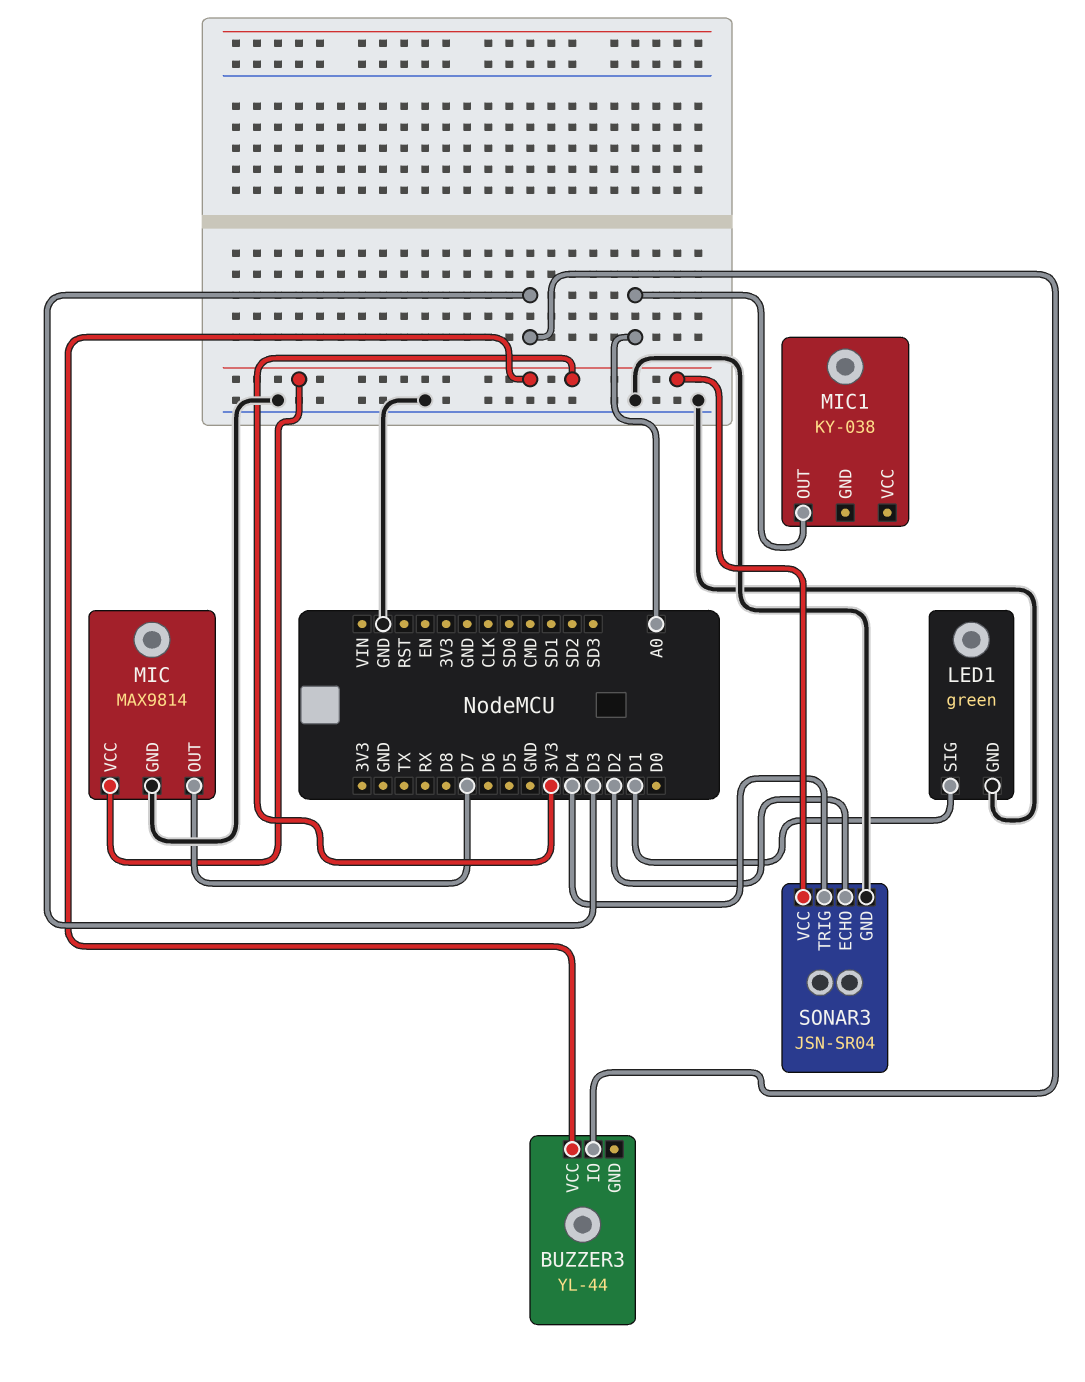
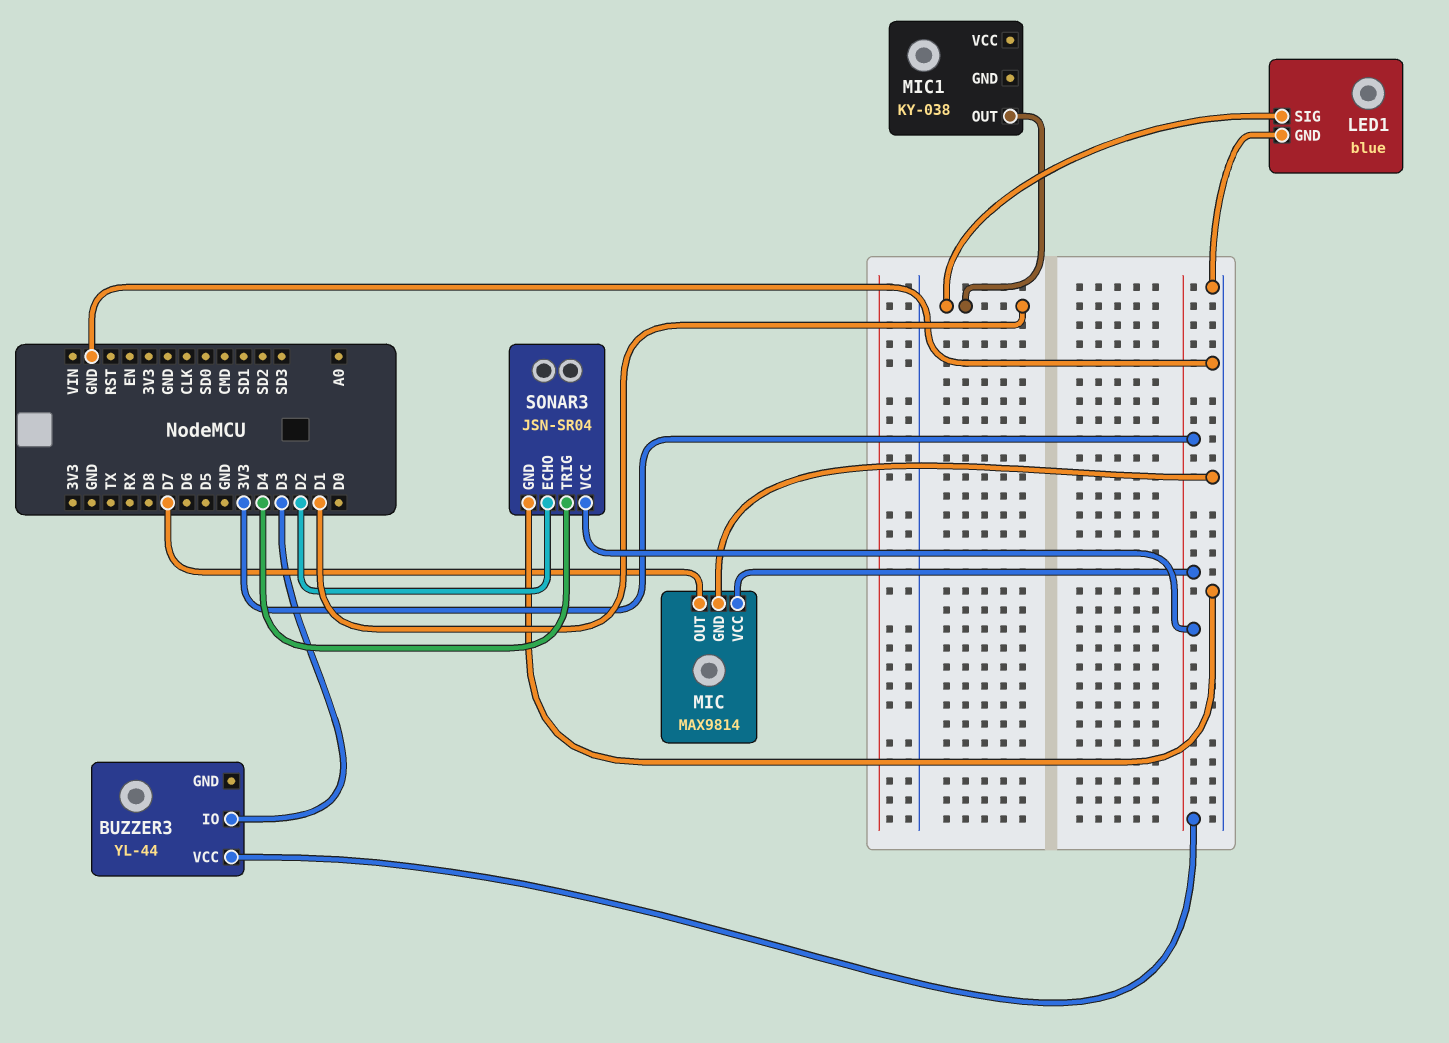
LED1: green -> blue
MIC1 pin OUT: A0 -> D1

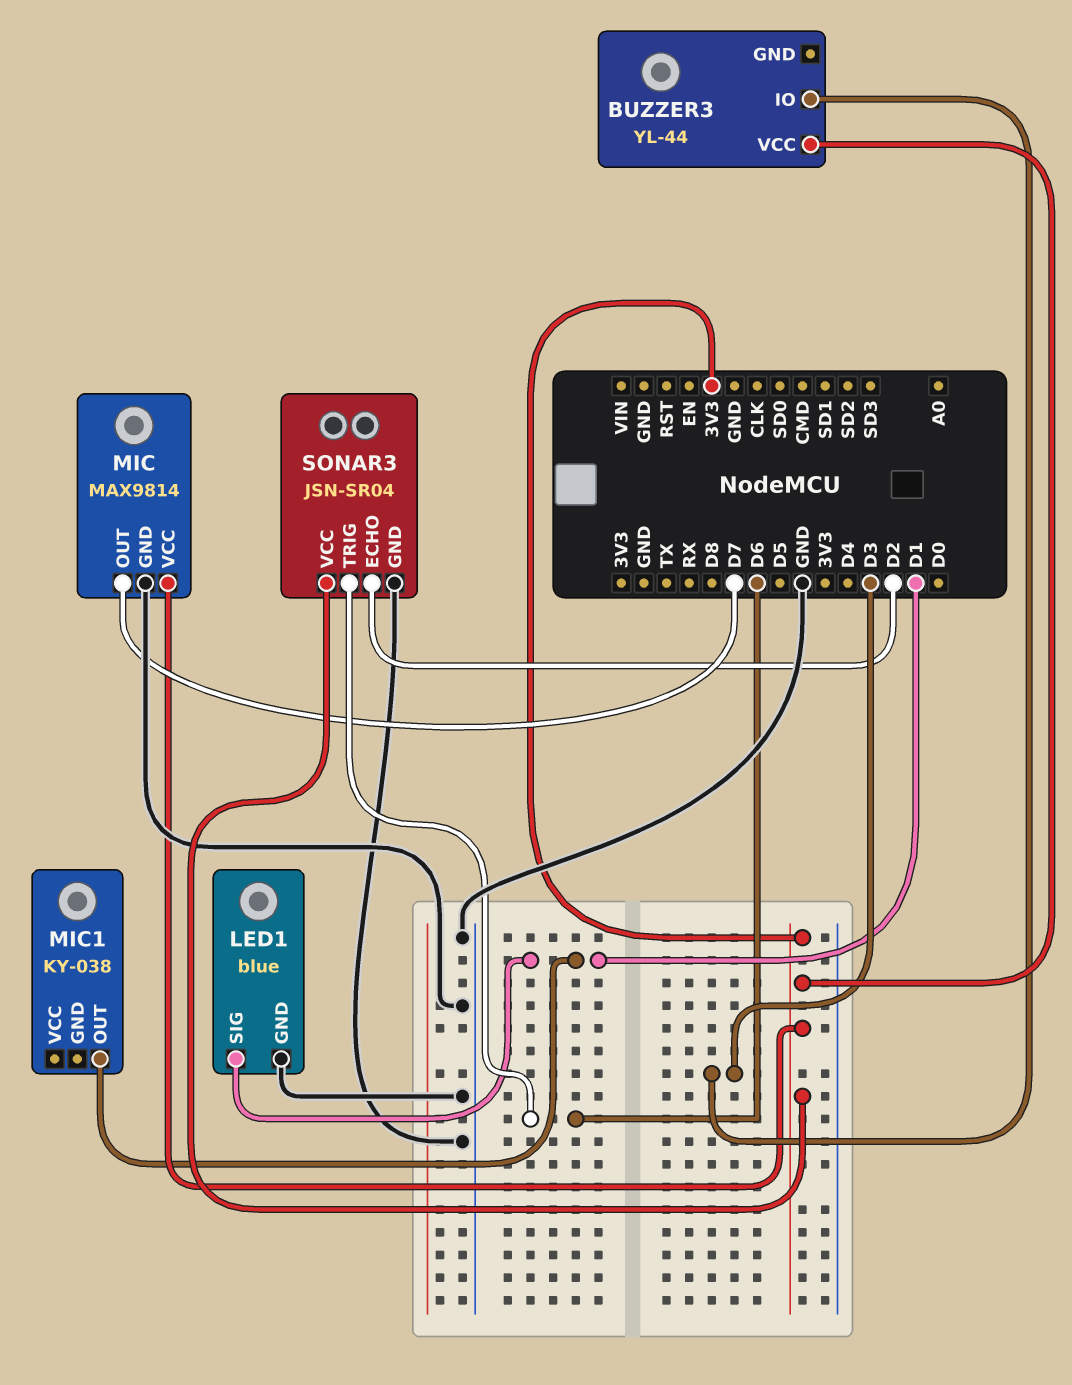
SONAR3 pin TRIG: D4 -> D6

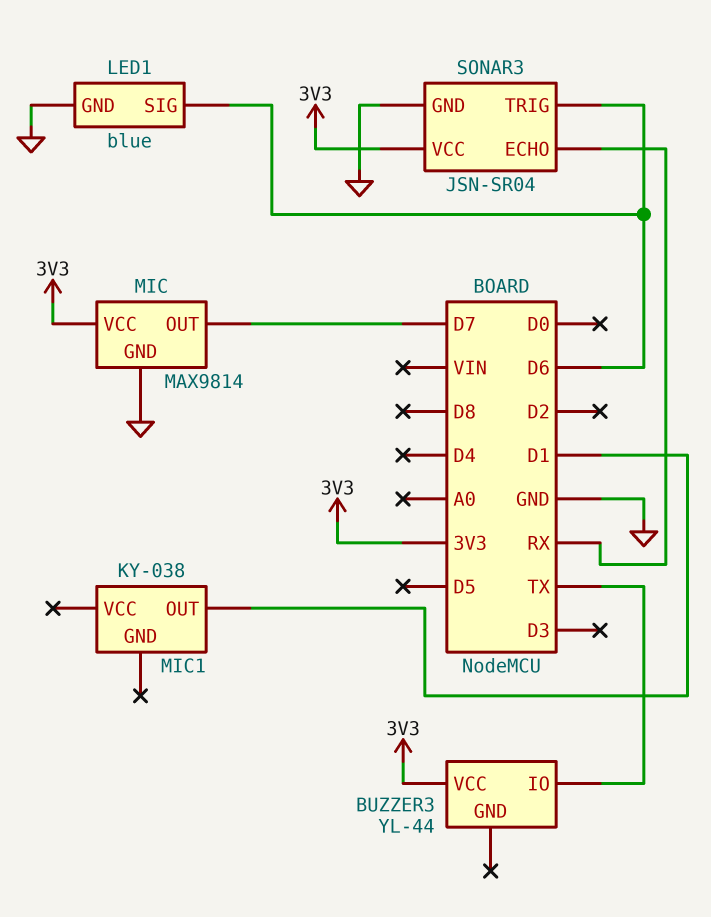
BUZZER3 pin IO: D3 -> TX
LED1 pin SIG: D1 -> D6
SONAR3 pin ECHO: D2 -> RX

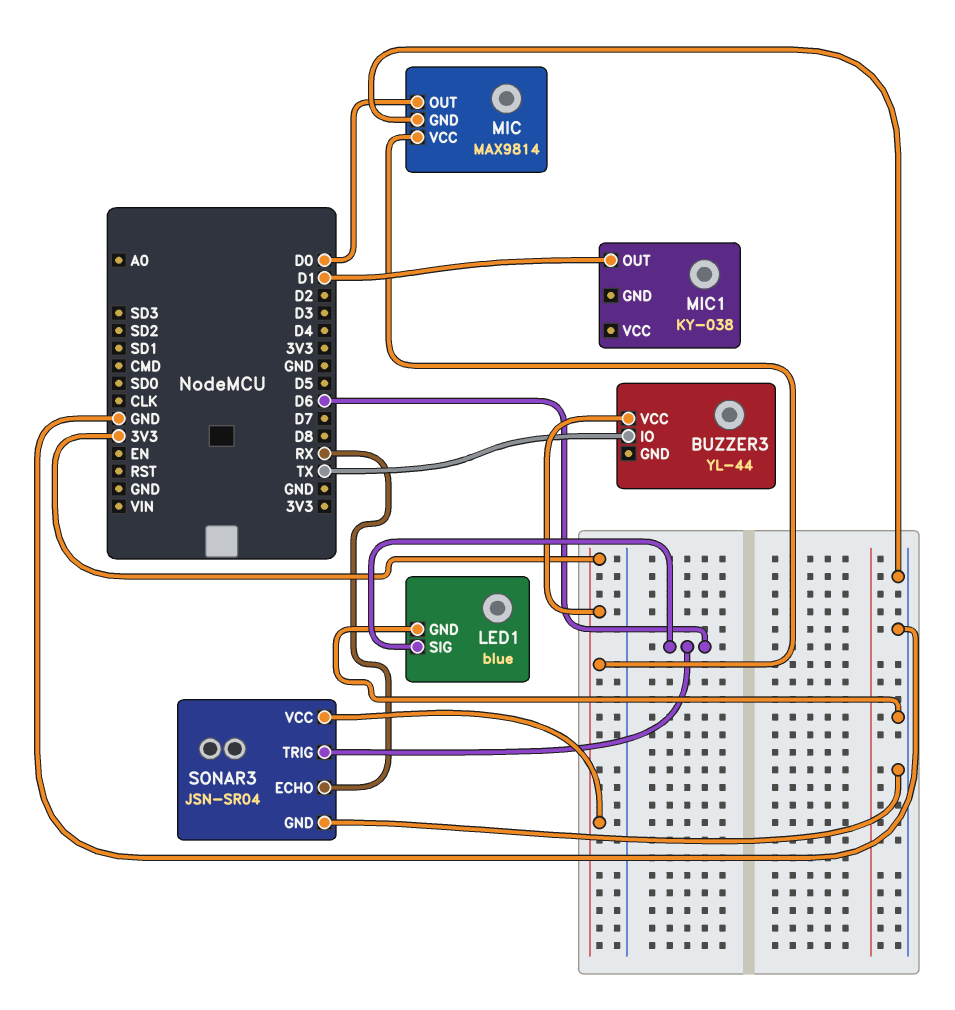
MIC pin OUT: D7 -> D0

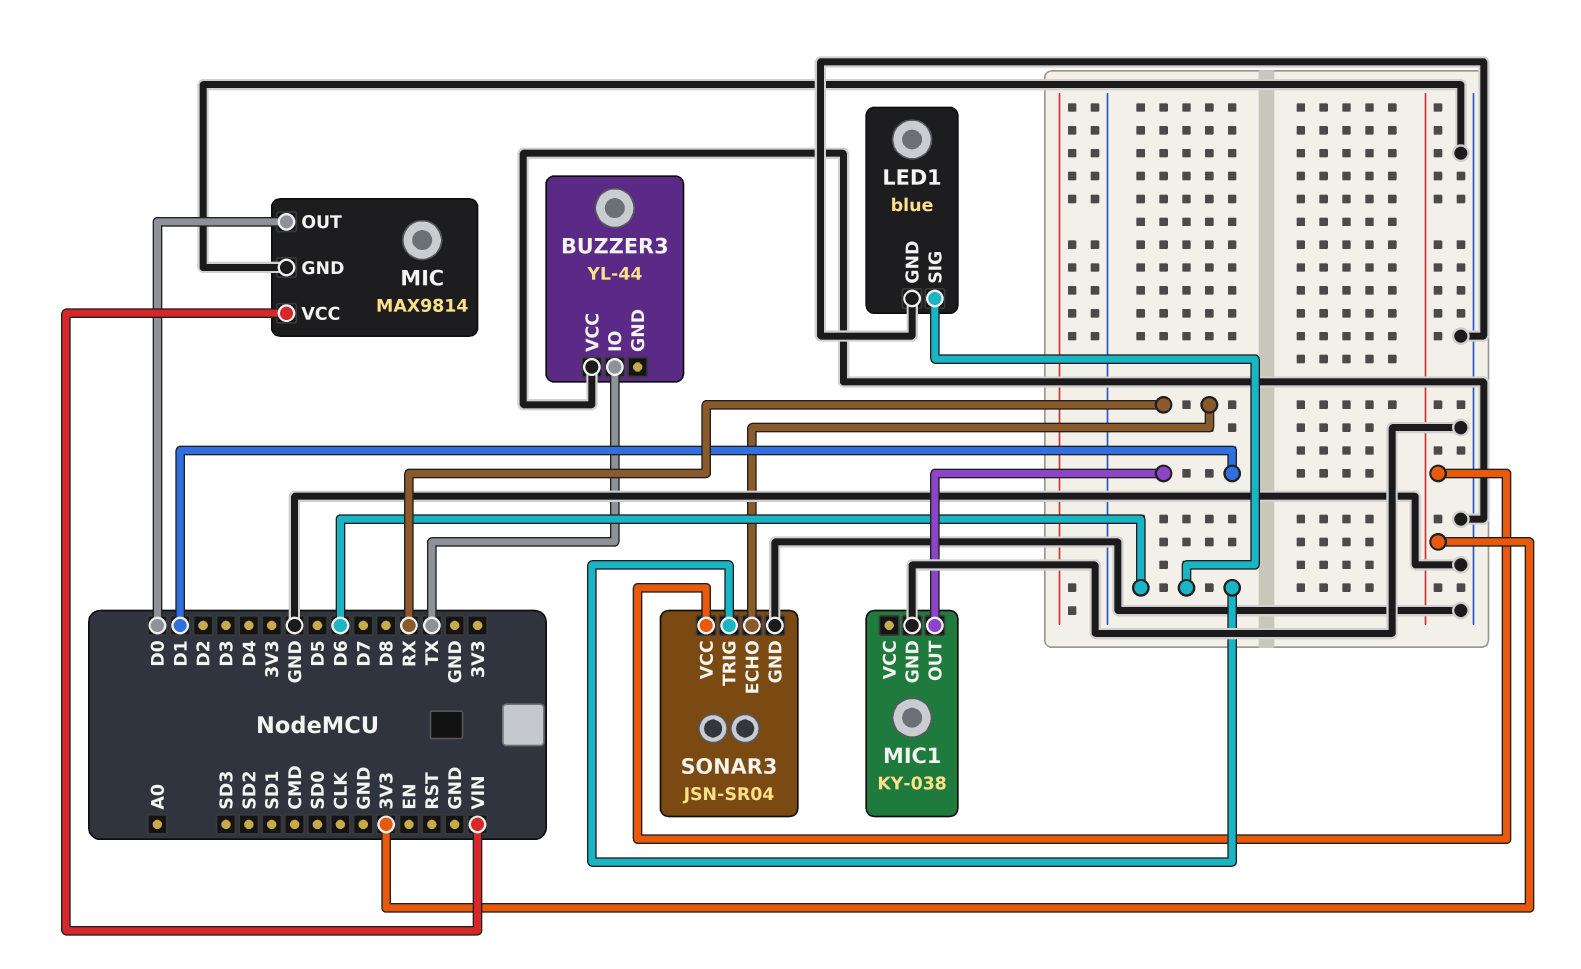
BUZZER3 pin VCC: 3V3 -> GND
MIC pin VCC: 3V3 -> VIN
MIC1 pin GND: none -> GND

